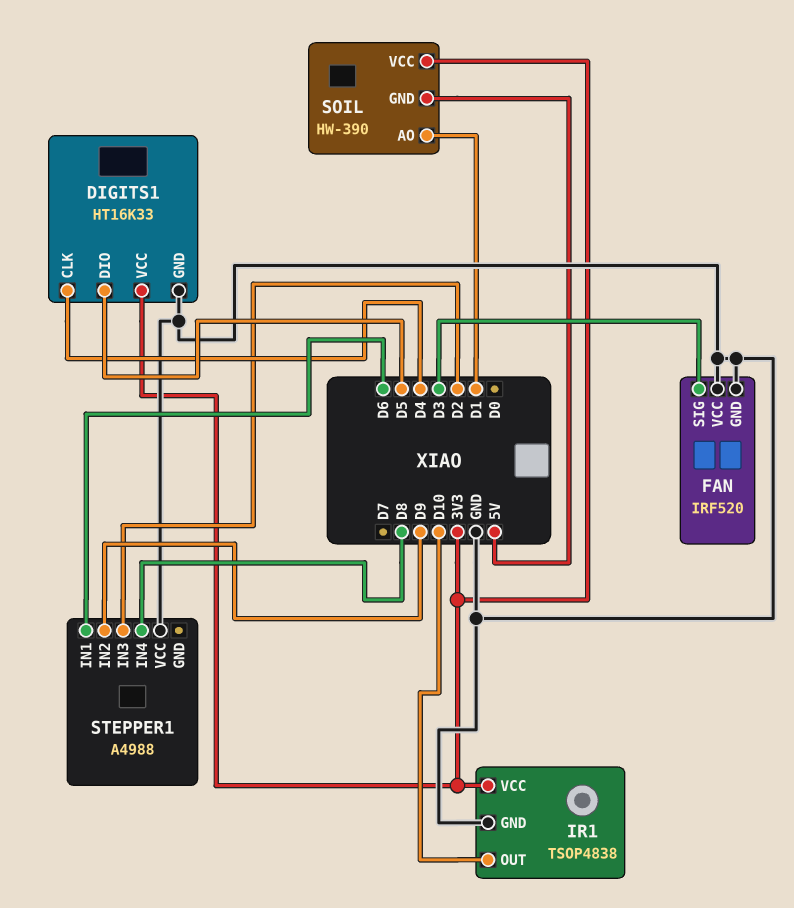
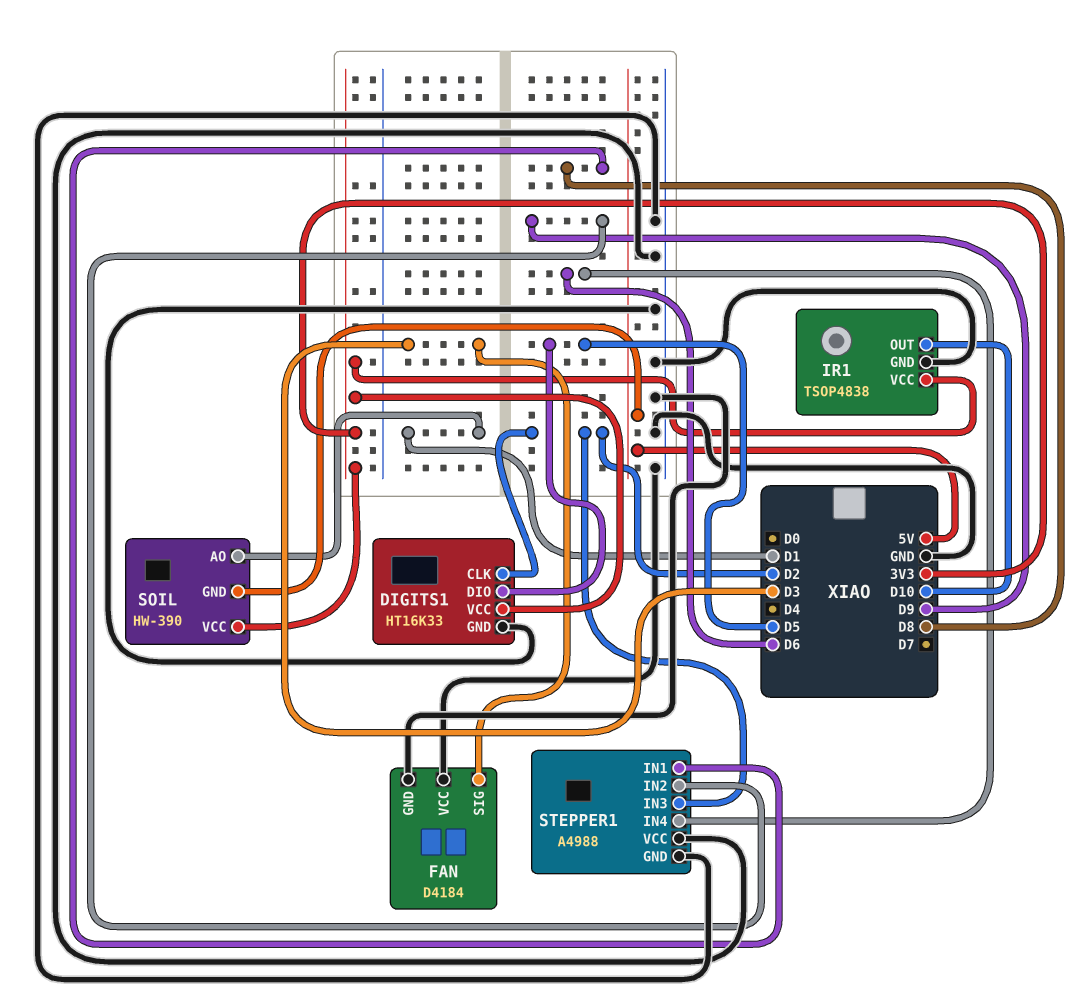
DIGITS1 pin CLK: D4 -> D2
FAN: IRF520 -> D4184
STEPPER1 pin GND: none -> GND
STEPPER1 pin IN1: D6 -> D8
STEPPER1 pin IN4: D8 -> D6

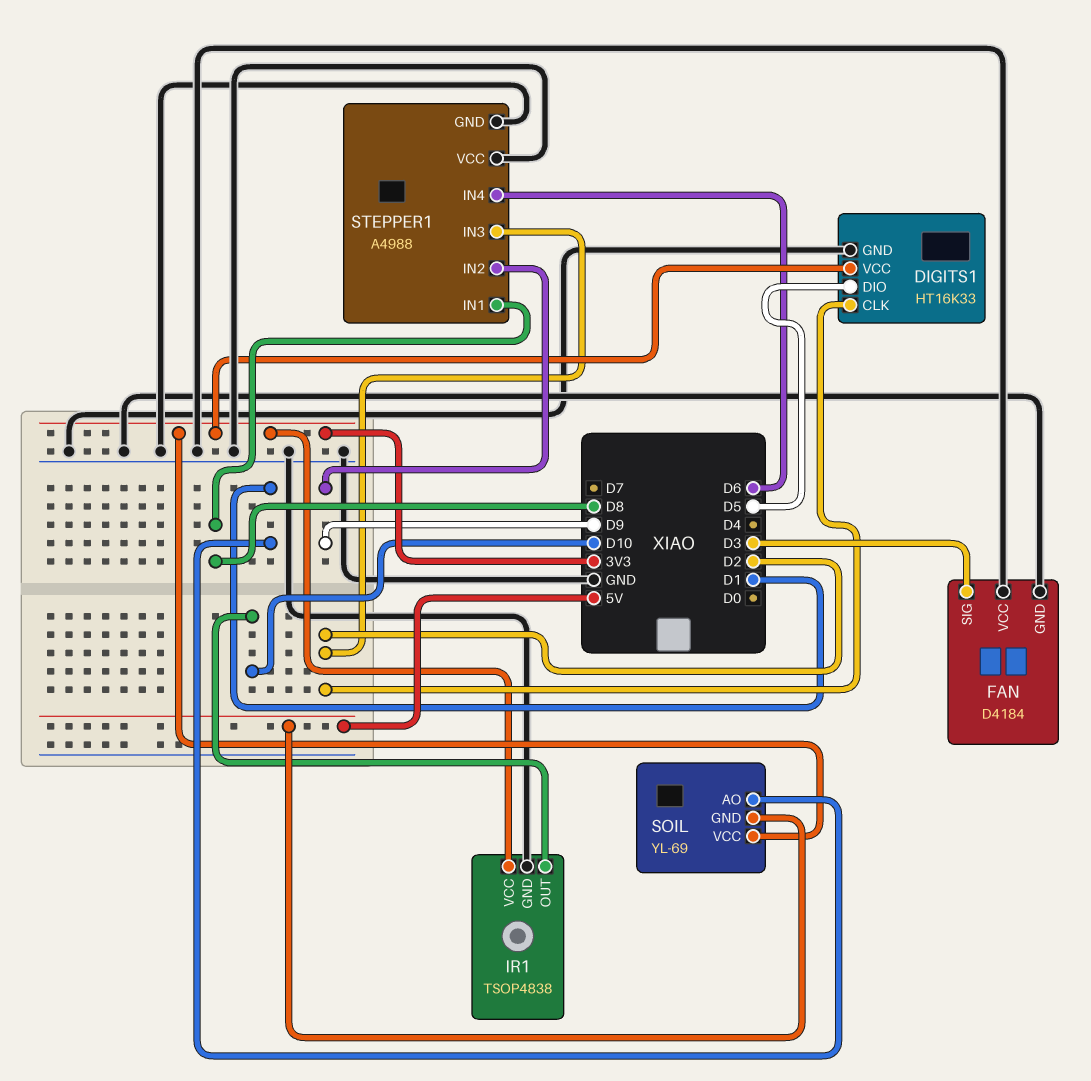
SOIL: HW-390 -> YL-69

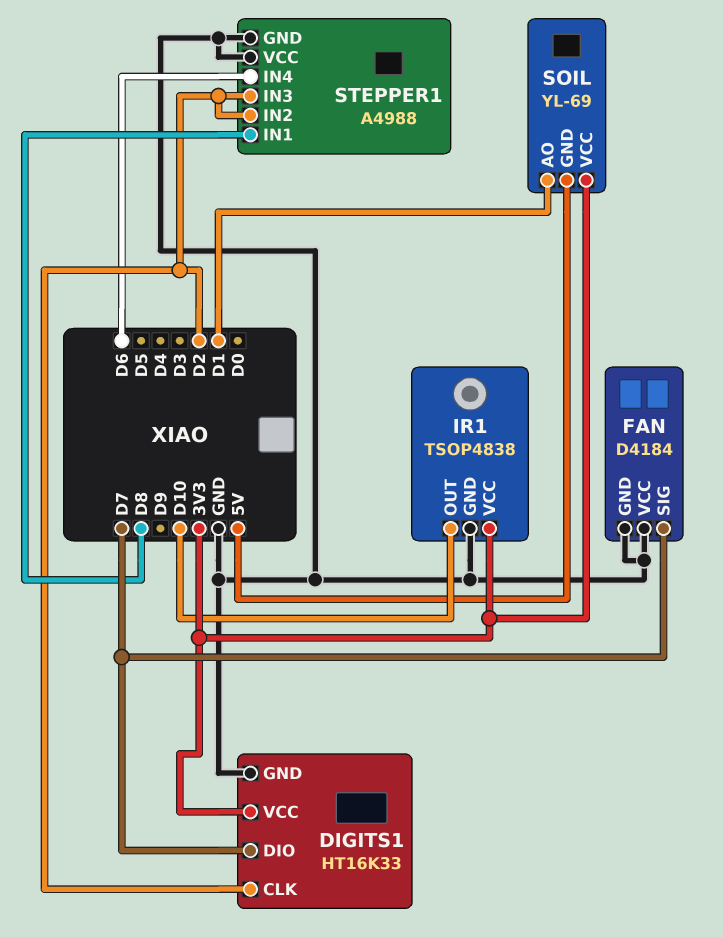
DIGITS1 pin DIO: D5 -> D7
FAN pin SIG: D3 -> D7
STEPPER1 pin IN2: D9 -> D2

